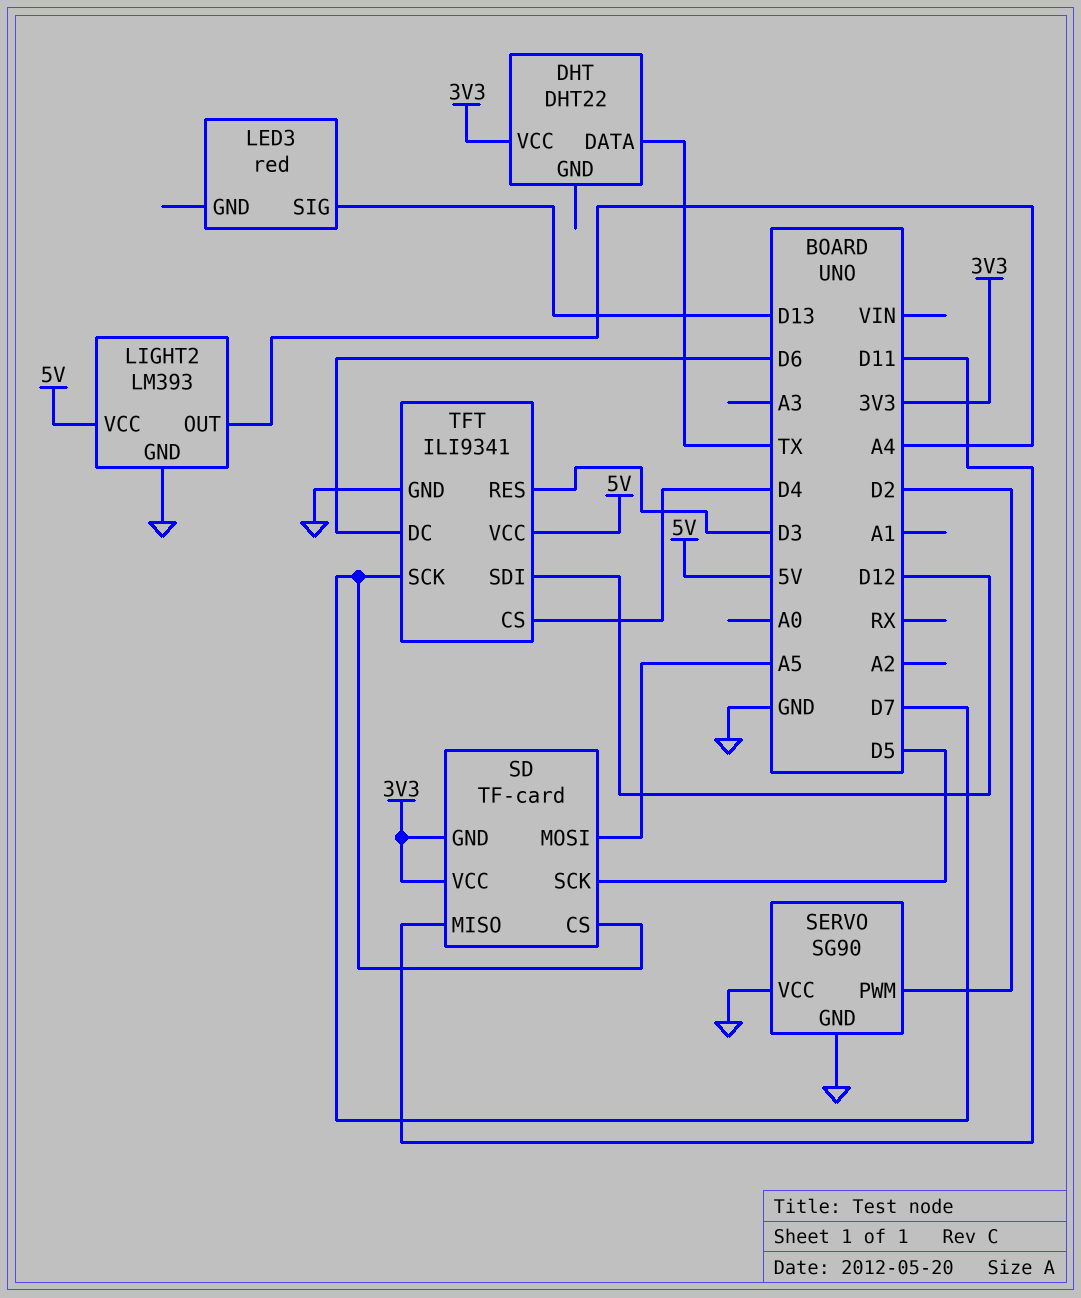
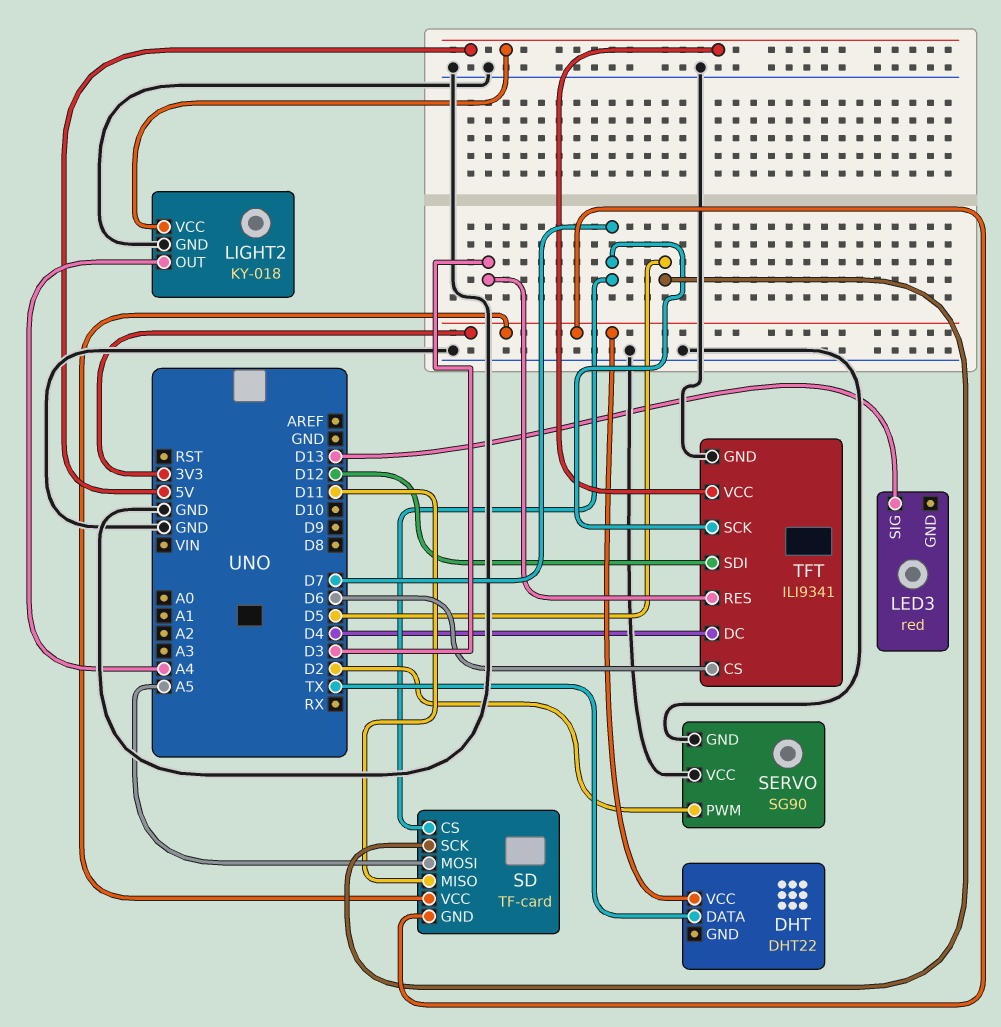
LIGHT2: LM393 -> KY-018
TFT pin CS: D4 -> D6
TFT pin DC: D6 -> D4

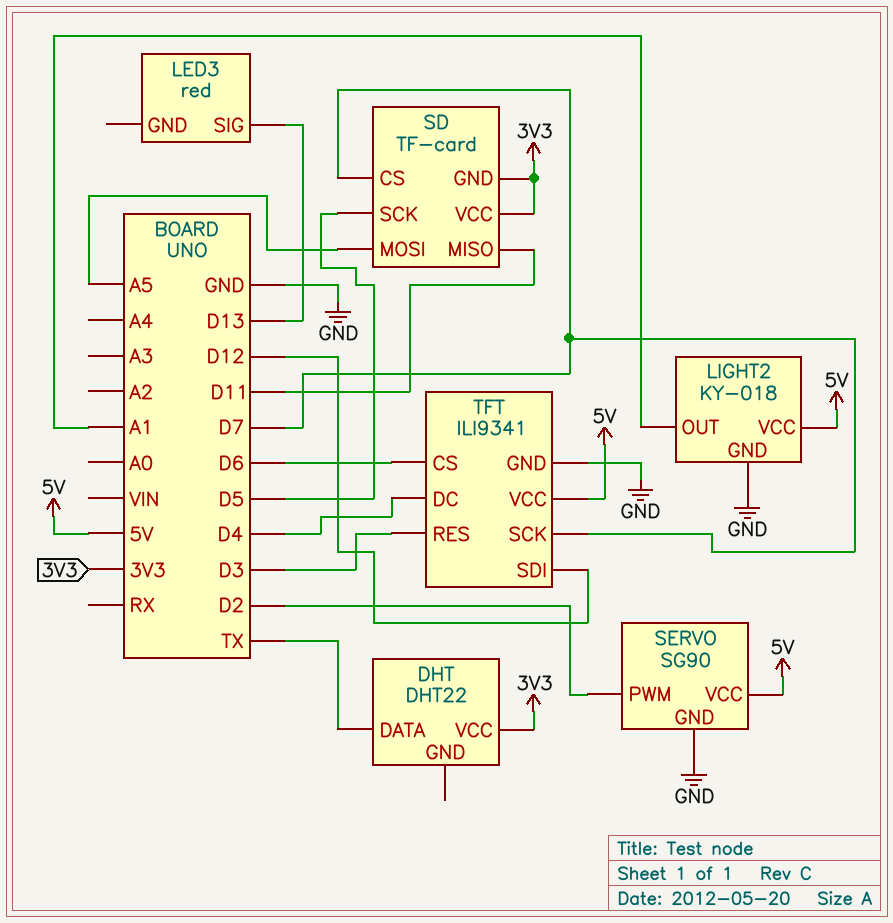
LIGHT2 pin OUT: A4 -> A1
SERVO pin VCC: GND -> 5V

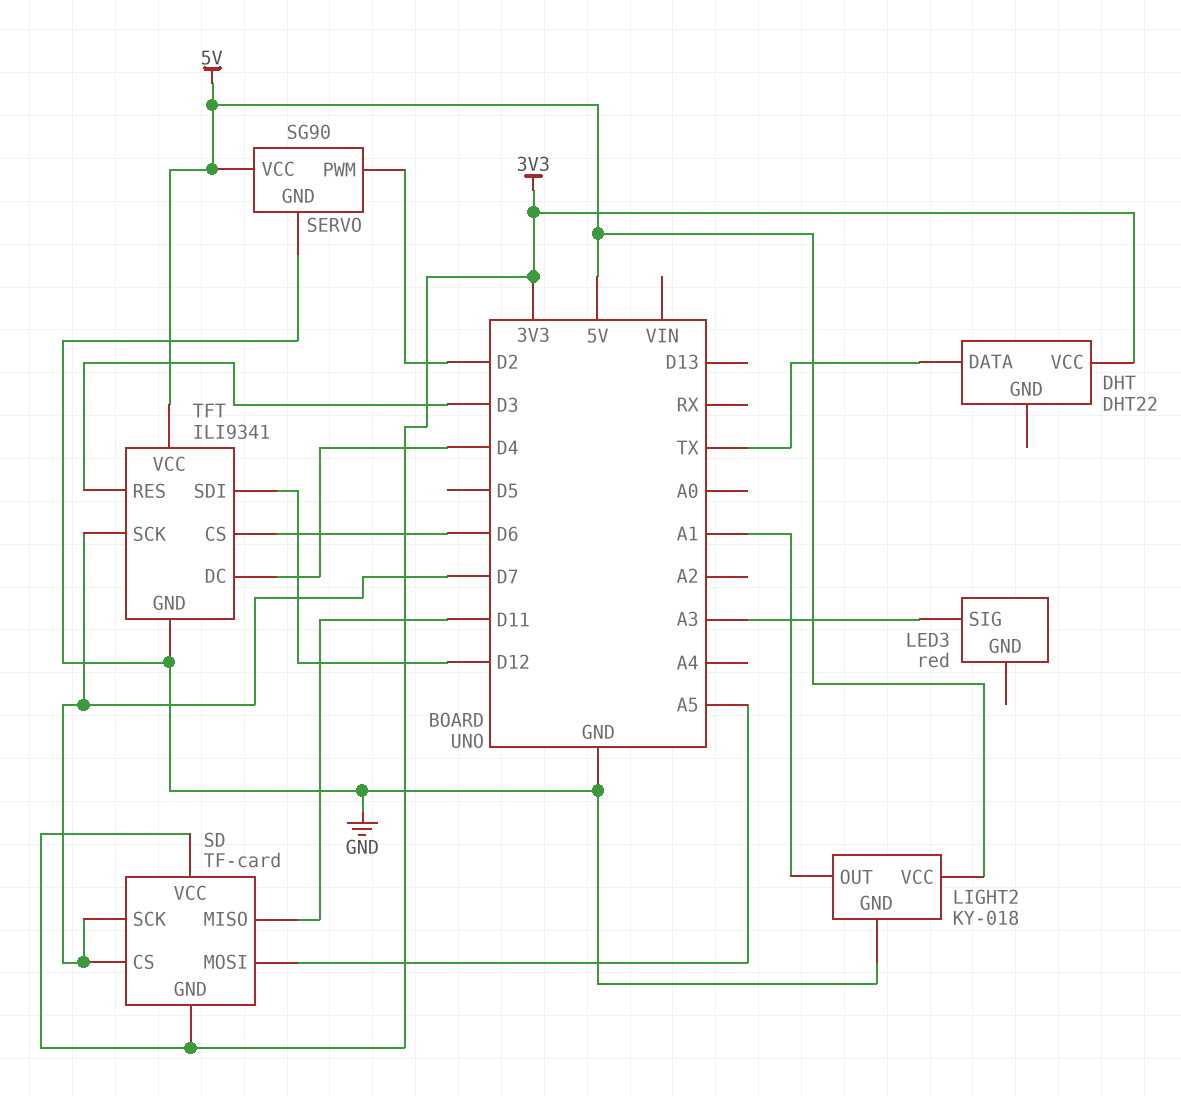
LED3 pin SIG: D13 -> A3
SD pin SCK: D5 -> D7

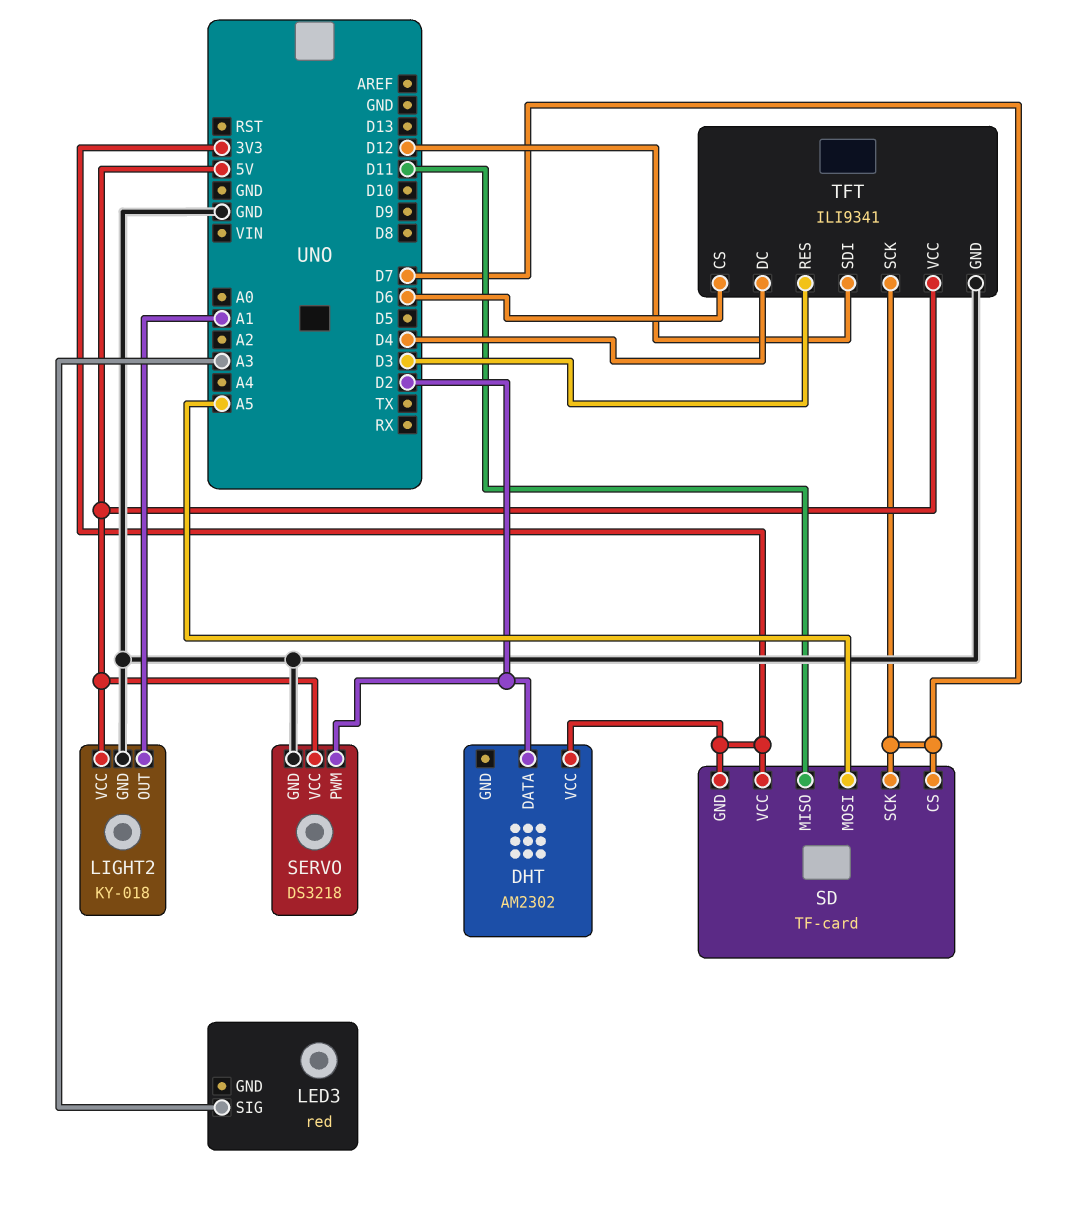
DHT: DHT22 -> AM2302
DHT pin DATA: TX -> D2
SERVO: SG90 -> DS3218

